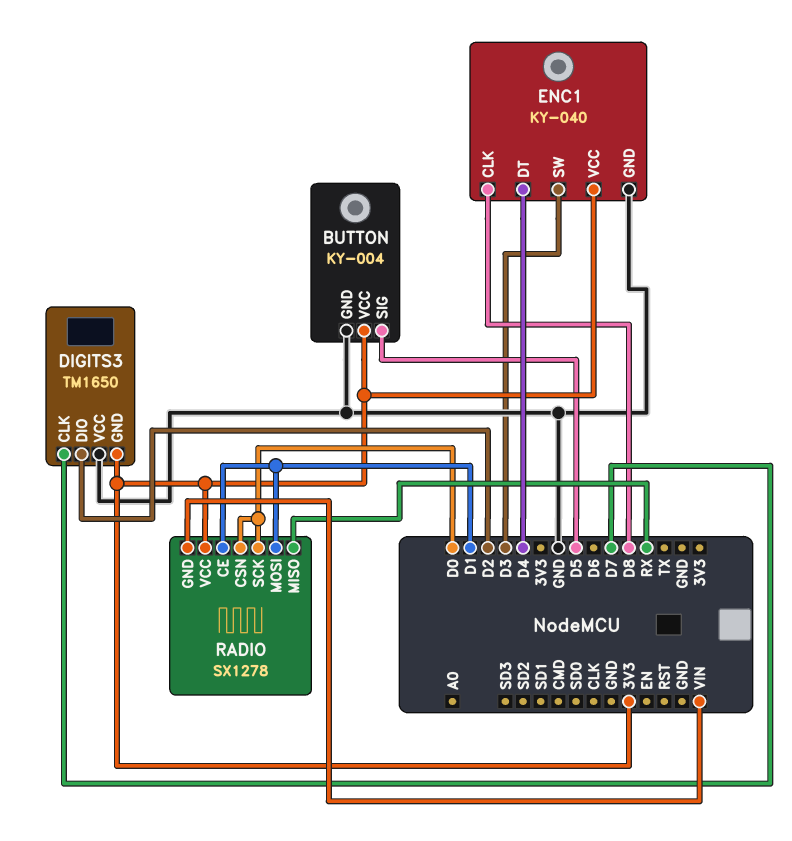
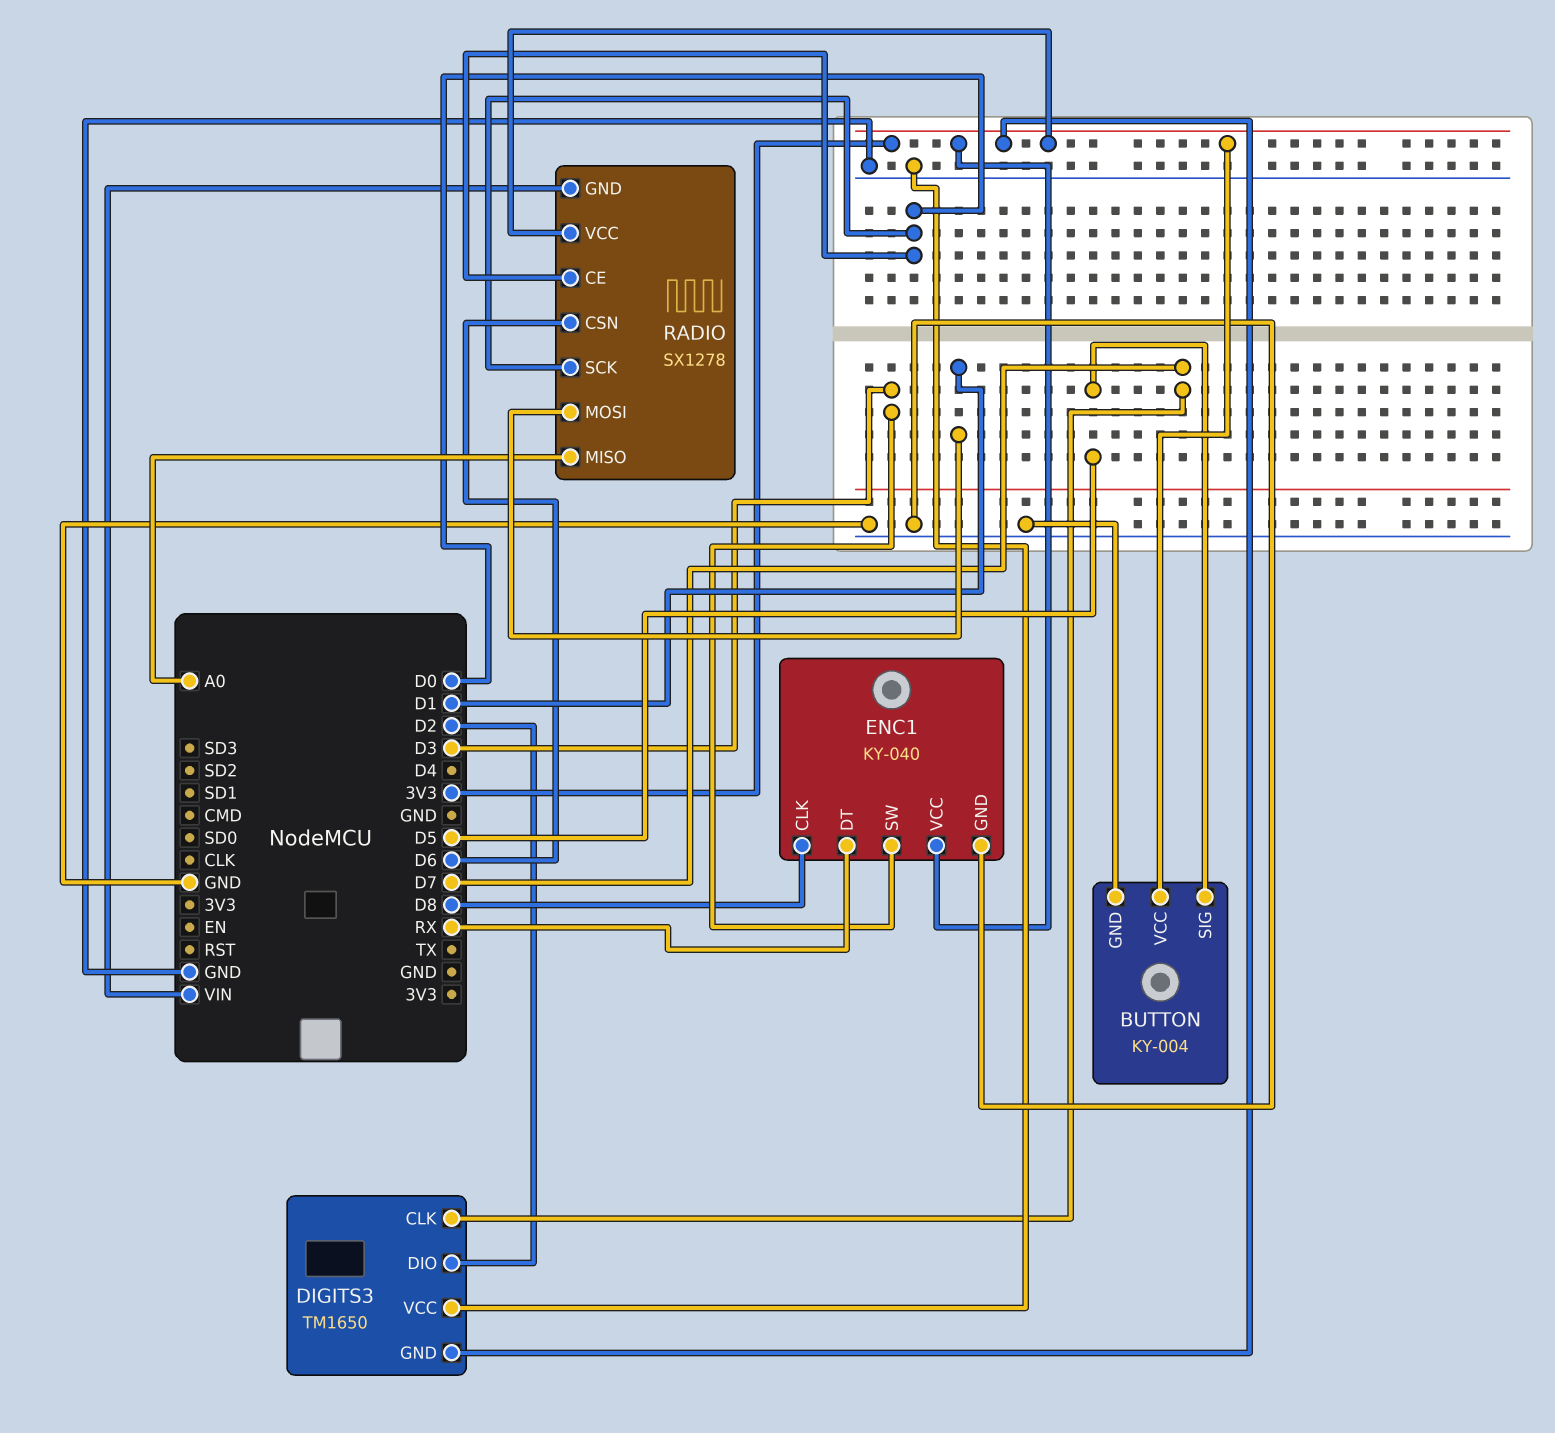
ENC1 pin DT: D4 -> RX
RADIO pin CE: D1 -> D0
RADIO pin CSN: D0 -> D6
RADIO pin MISO: RX -> A0

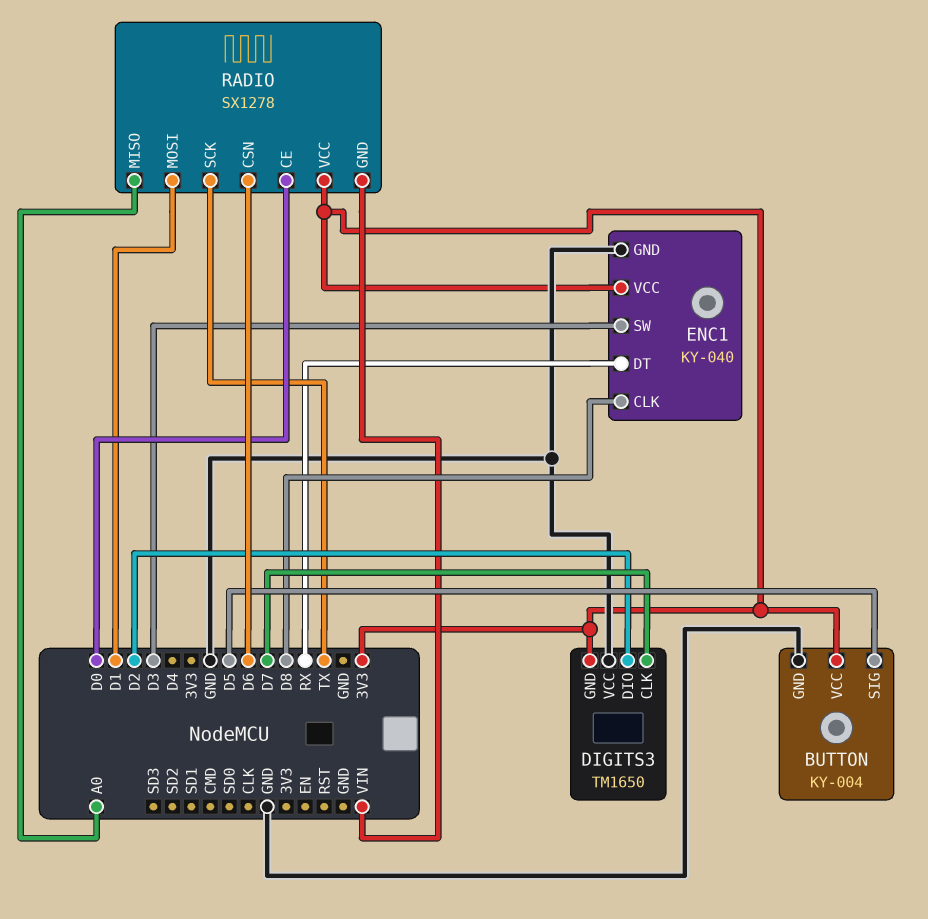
RADIO pin SCK: D0 -> TX

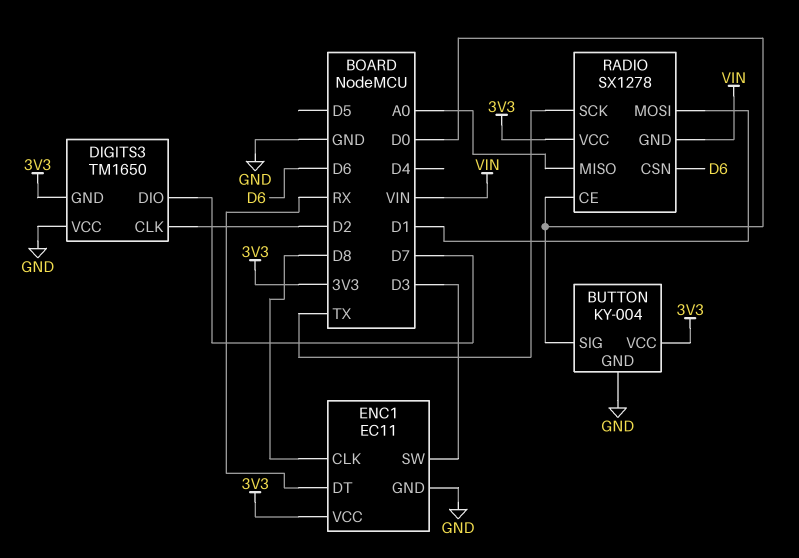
BUTTON pin SIG: D5 -> D0
DIGITS3 pin CLK: D7 -> D2
DIGITS3 pin DIO: D2 -> D7
ENC1: KY-040 -> EC11

